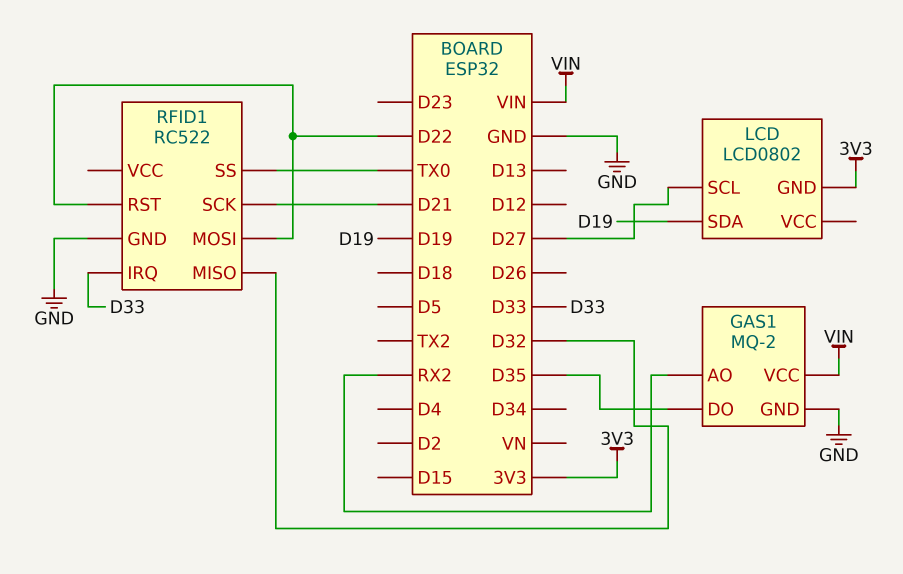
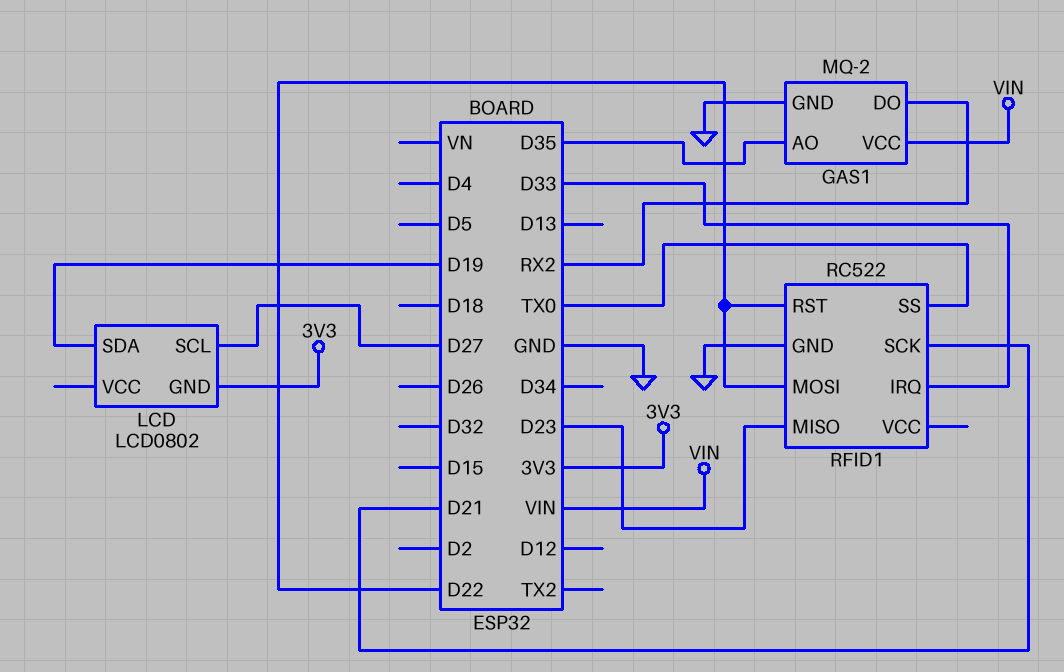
GAS1 pin AO: RX2 -> D35
GAS1 pin DO: D35 -> RX2
RFID1 pin MISO: D32 -> D23

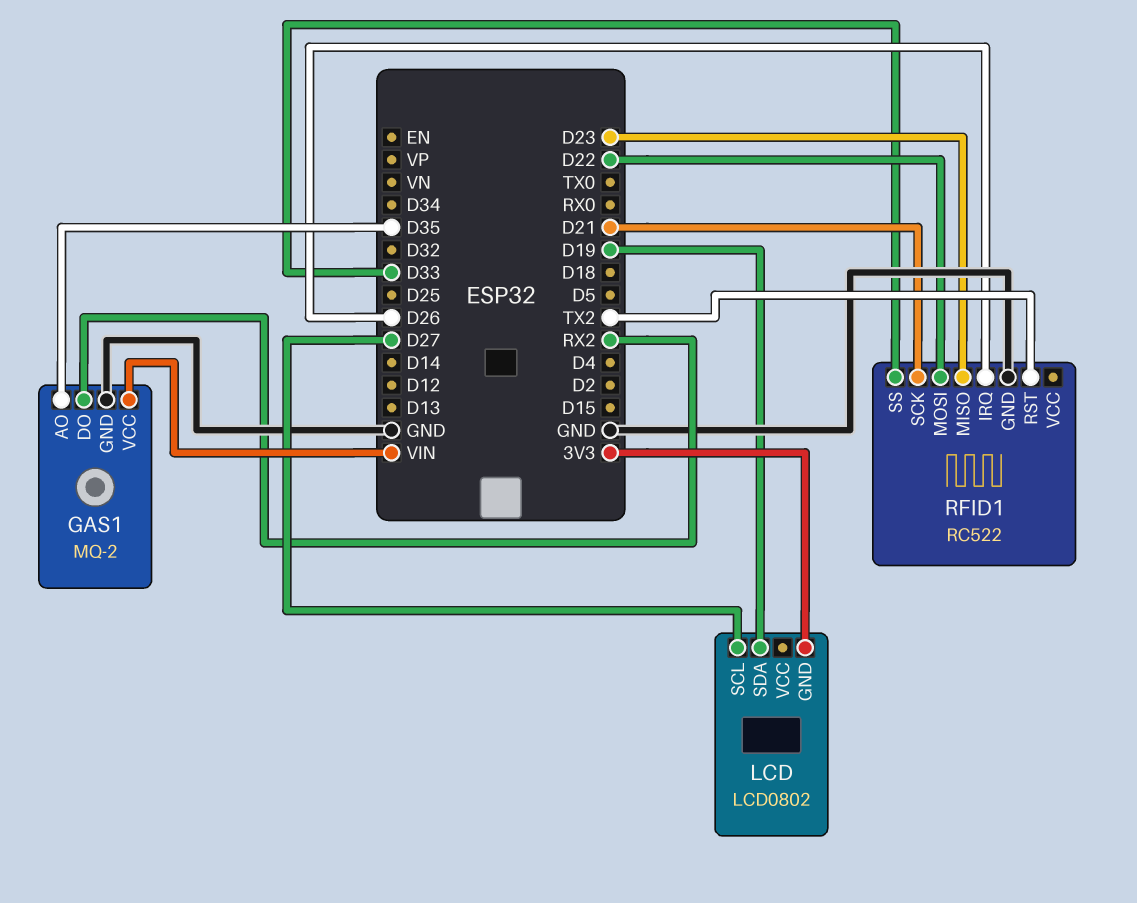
RFID1 pin IRQ: D33 -> D26
RFID1 pin RST: D22 -> TX2
RFID1 pin SS: TX0 -> D33

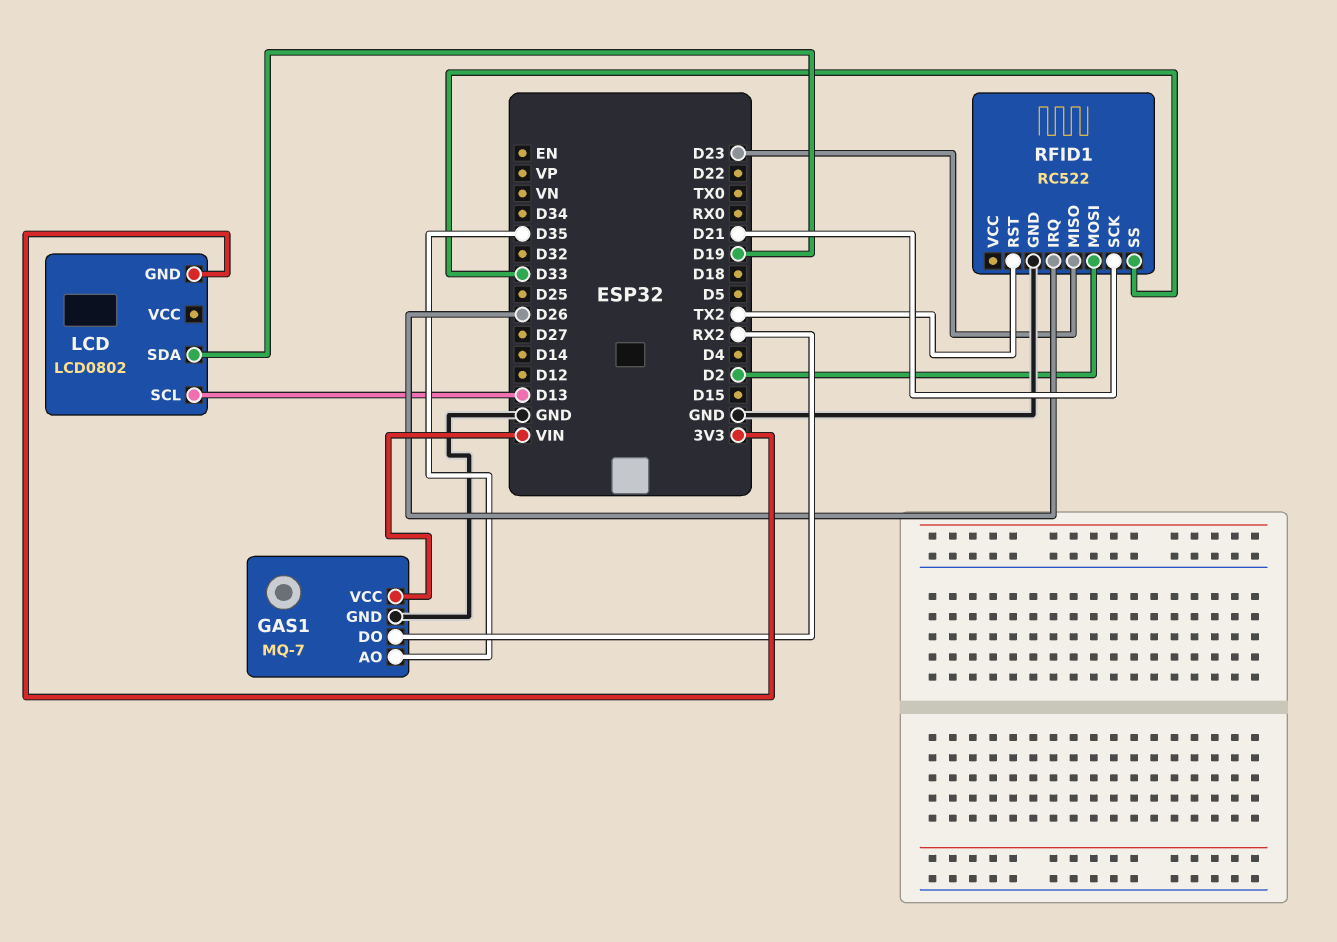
GAS1: MQ-2 -> MQ-7
LCD pin SCL: D27 -> D13
RFID1 pin MOSI: D22 -> D2

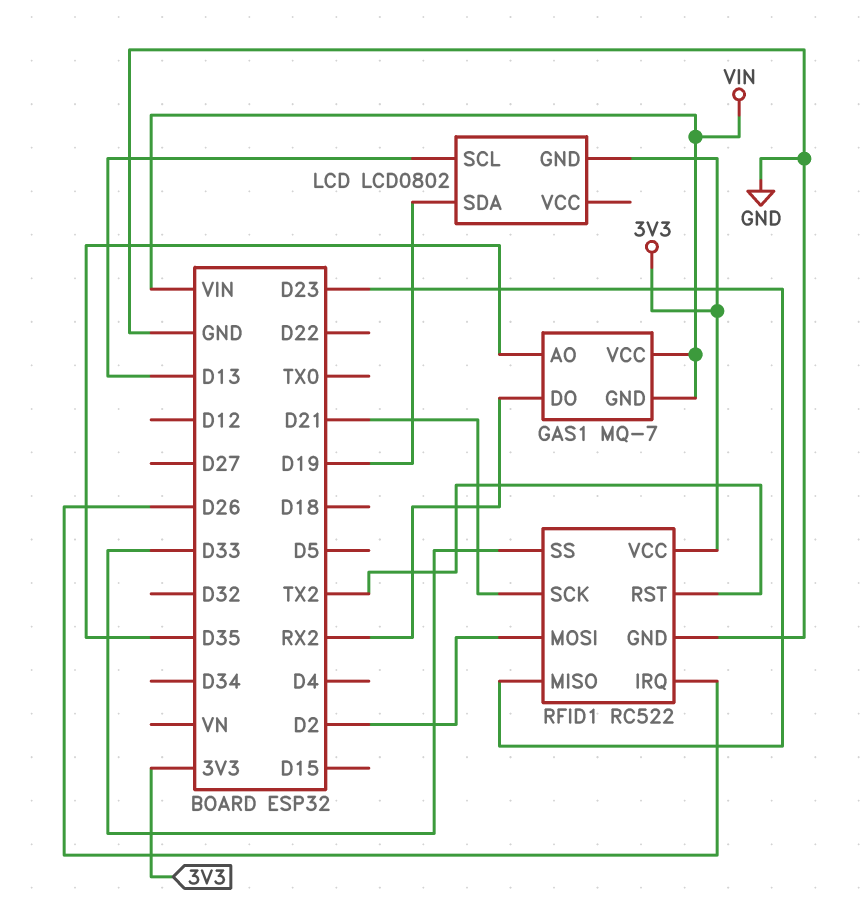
GAS1 pin GND: GND -> VIN
RFID1 pin VCC: none -> 3V3

